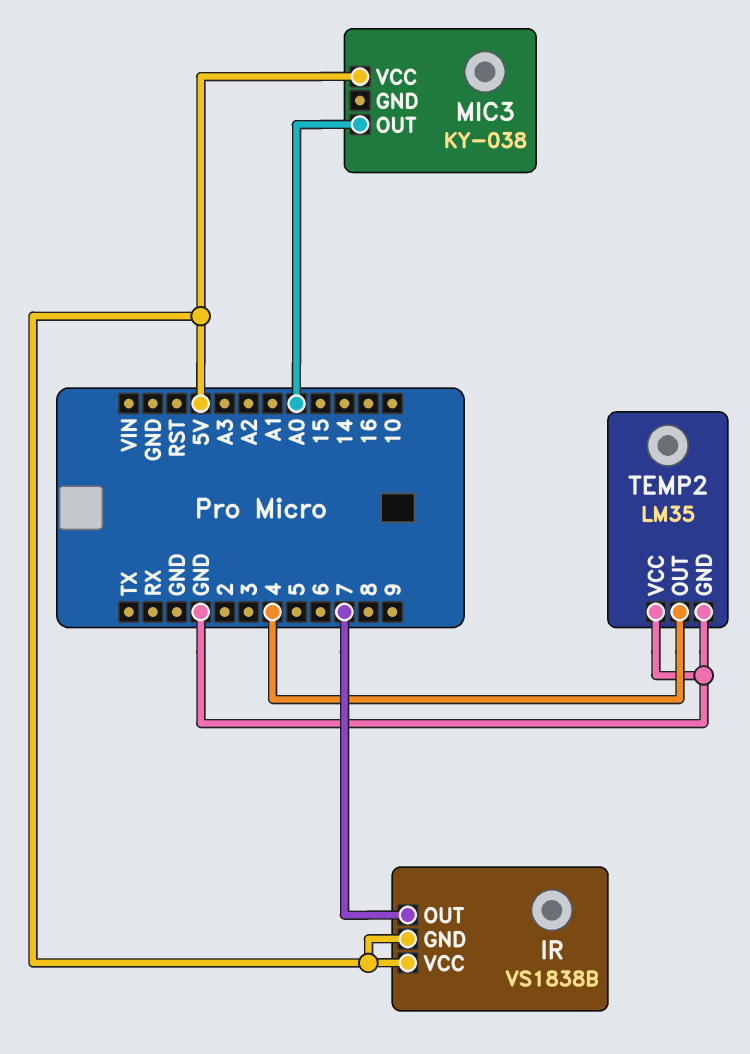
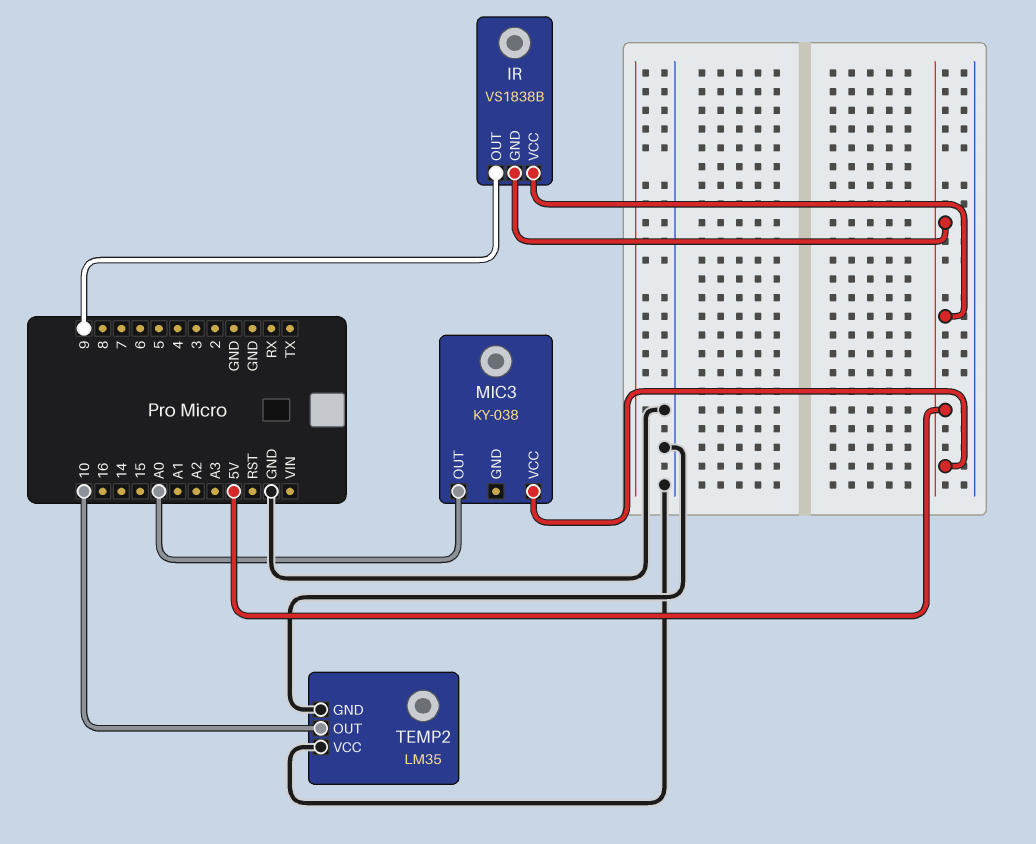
IR pin OUT: 7 -> 9
TEMP2 pin OUT: 4 -> 10

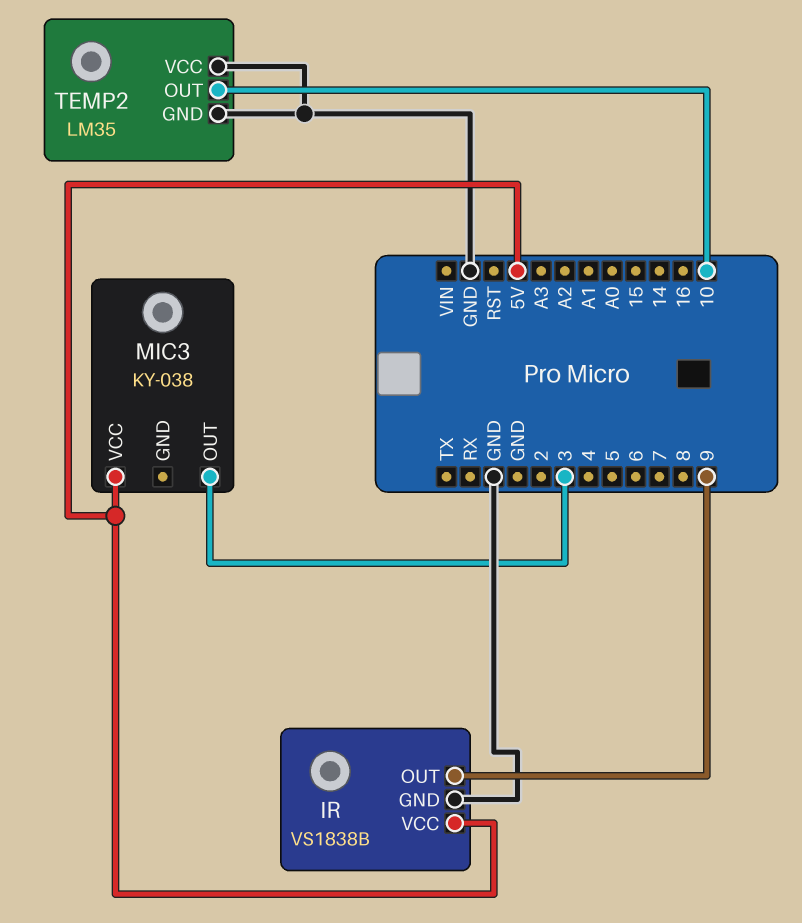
IR pin GND: 5V -> GND
MIC3 pin OUT: A0 -> 3

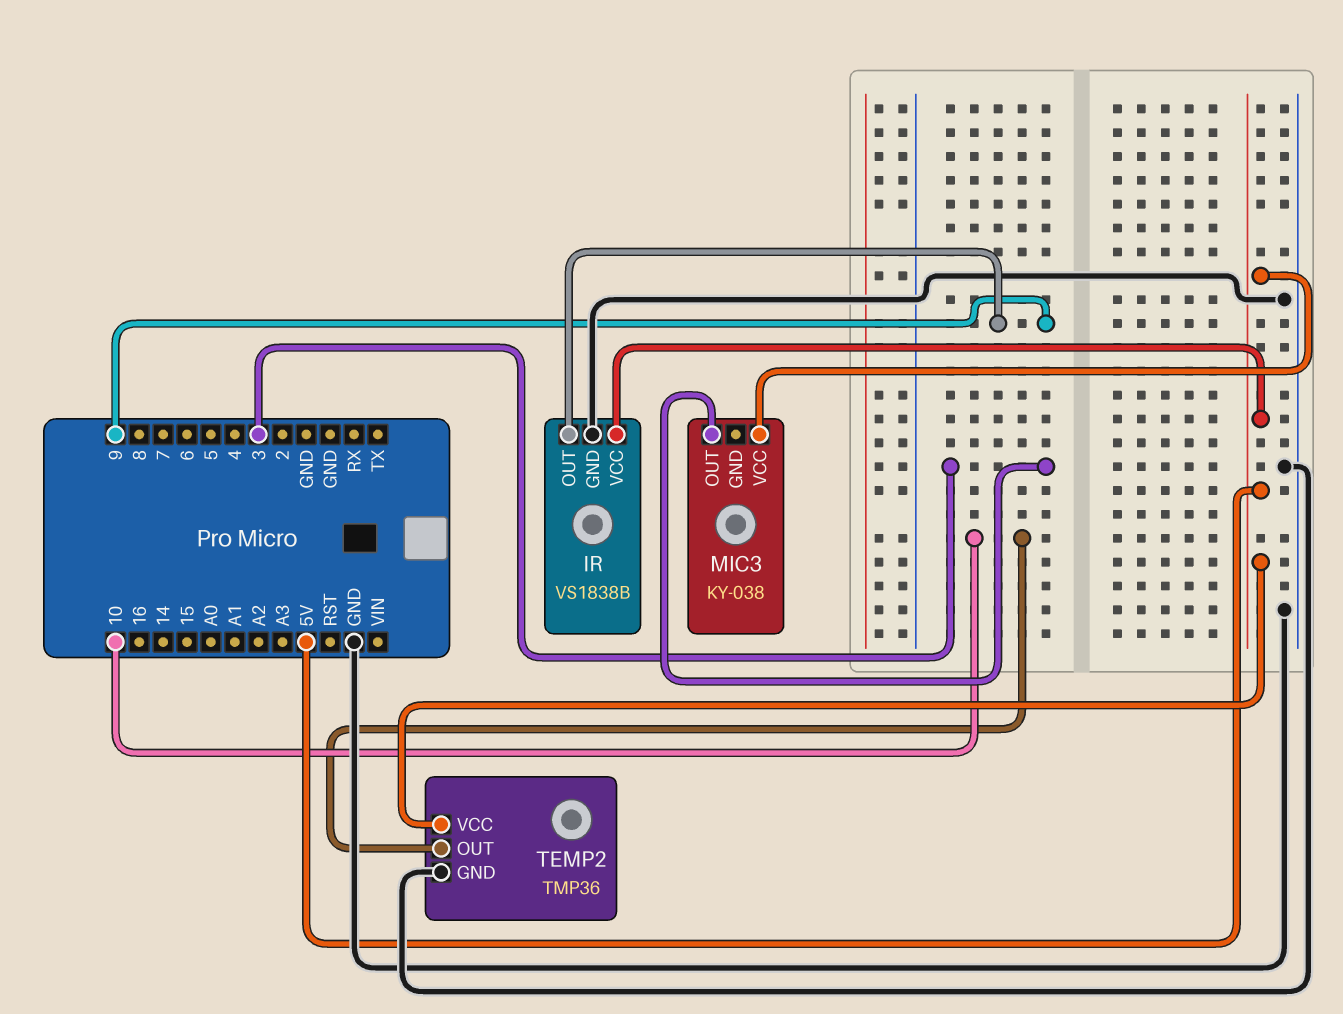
TEMP2: LM35 -> TMP36
TEMP2 pin VCC: GND -> 5V

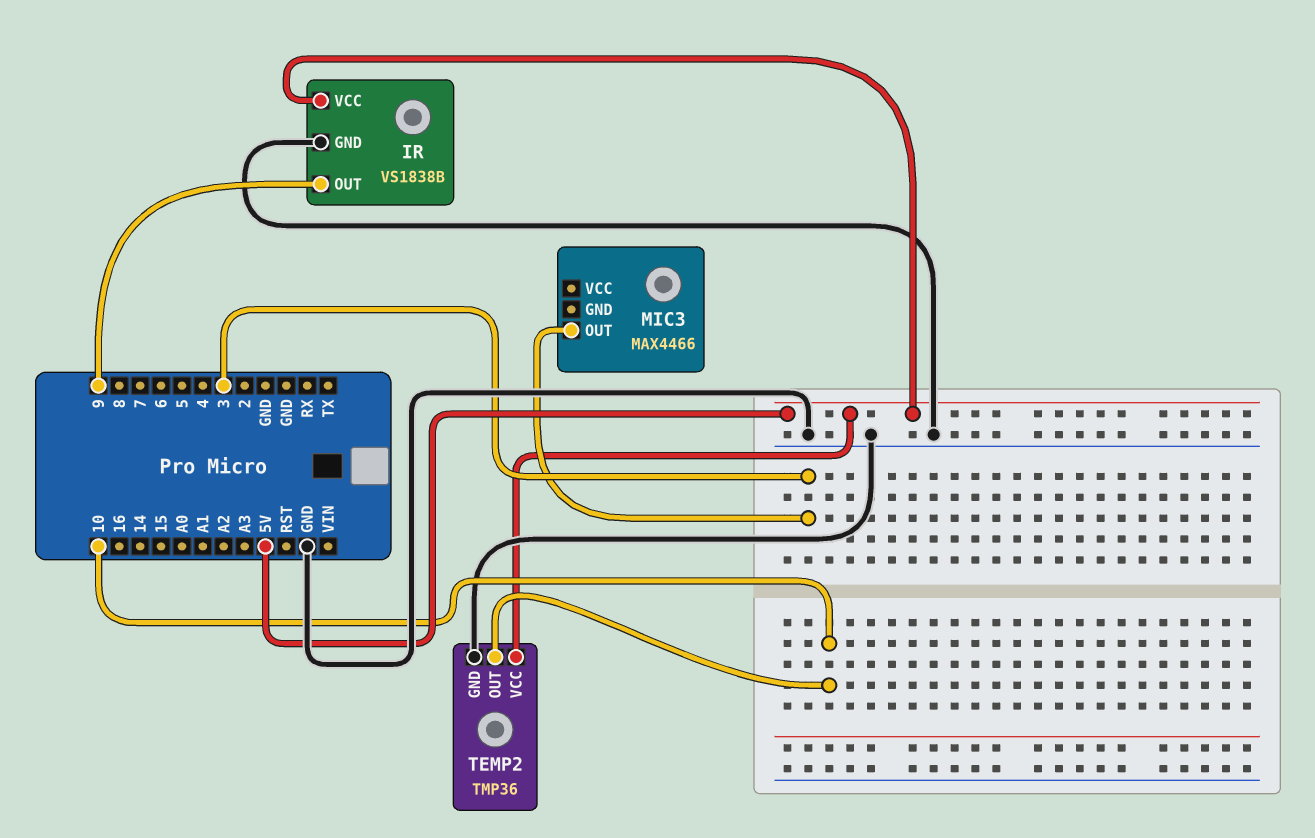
MIC3: KY-038 -> MAX4466
MIC3 pin VCC: 5V -> none

